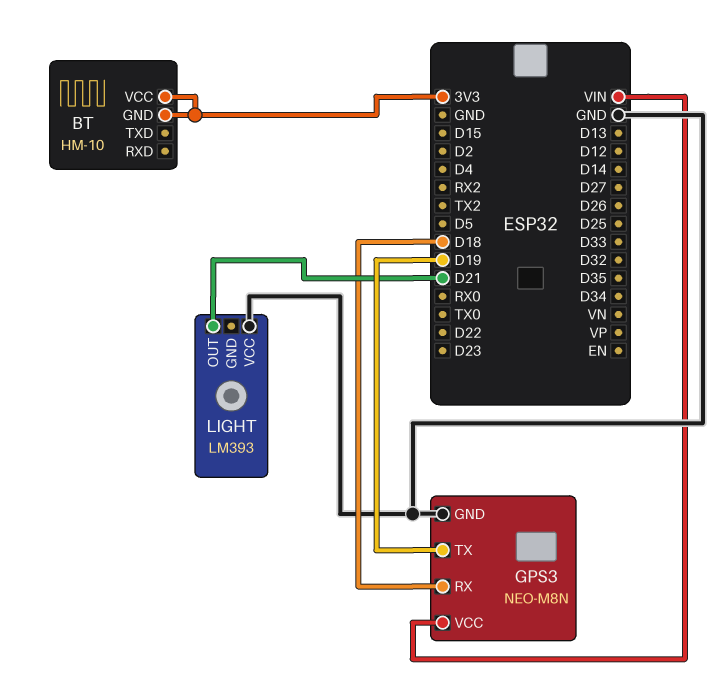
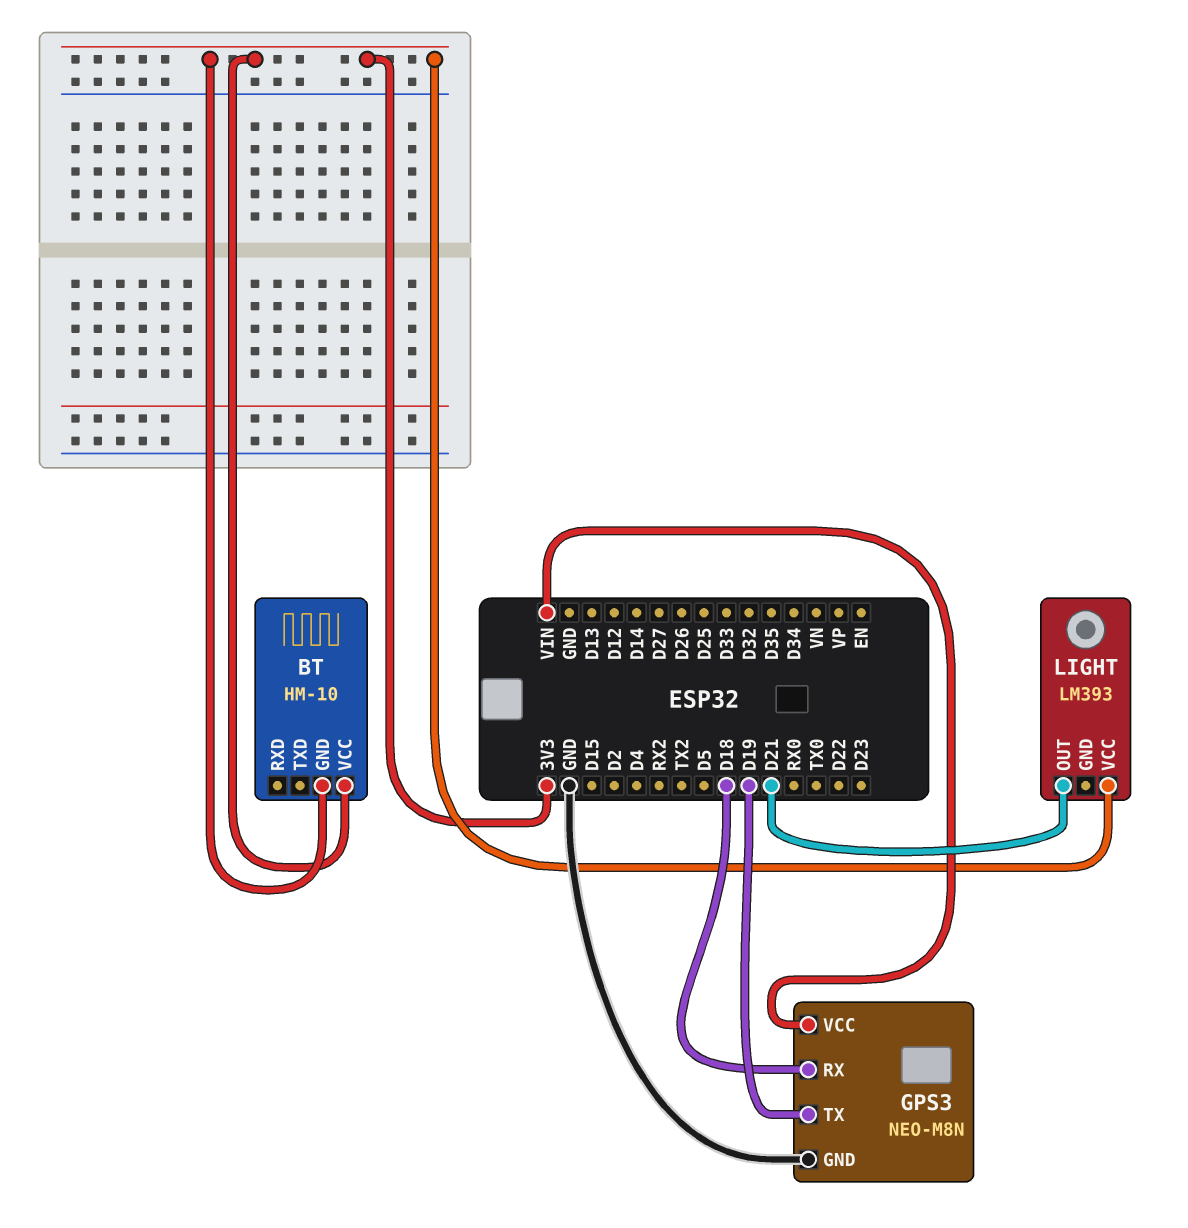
LIGHT pin VCC: GND -> 3V3

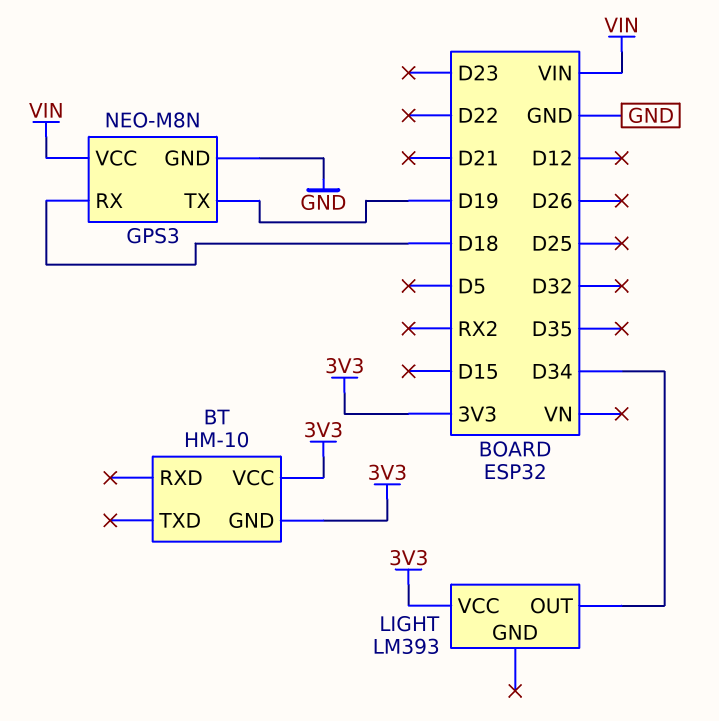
LIGHT pin OUT: D21 -> D34

